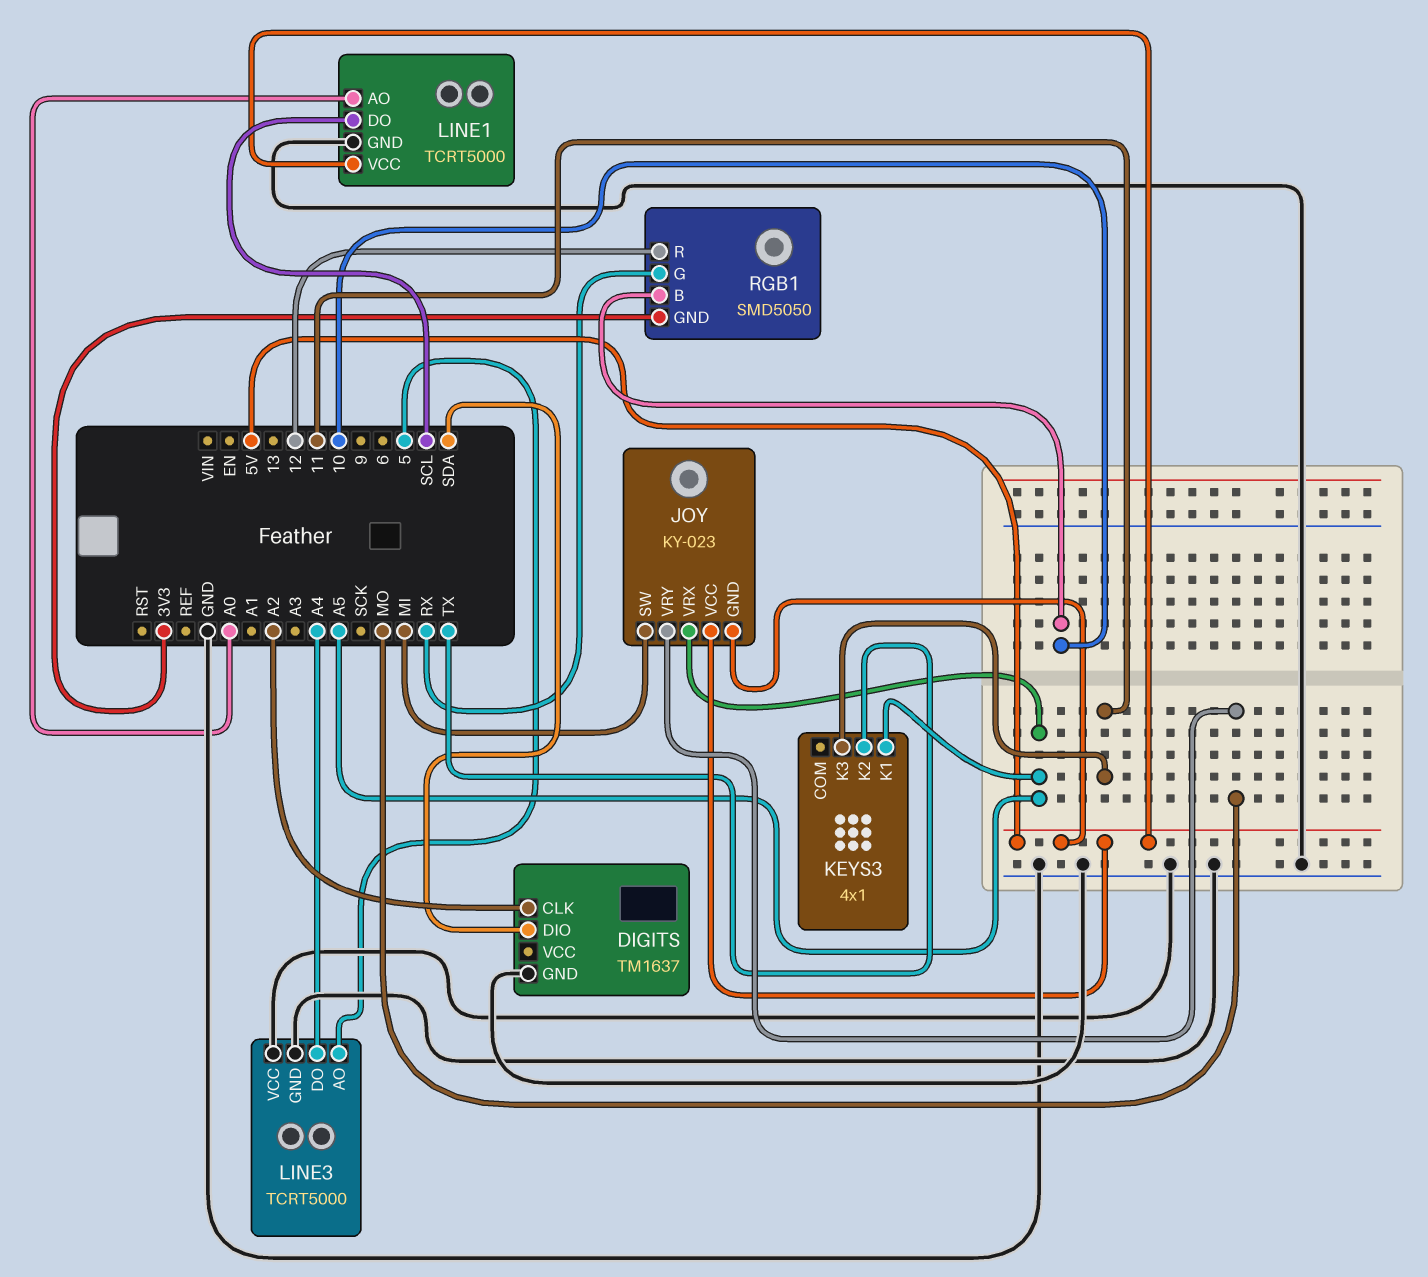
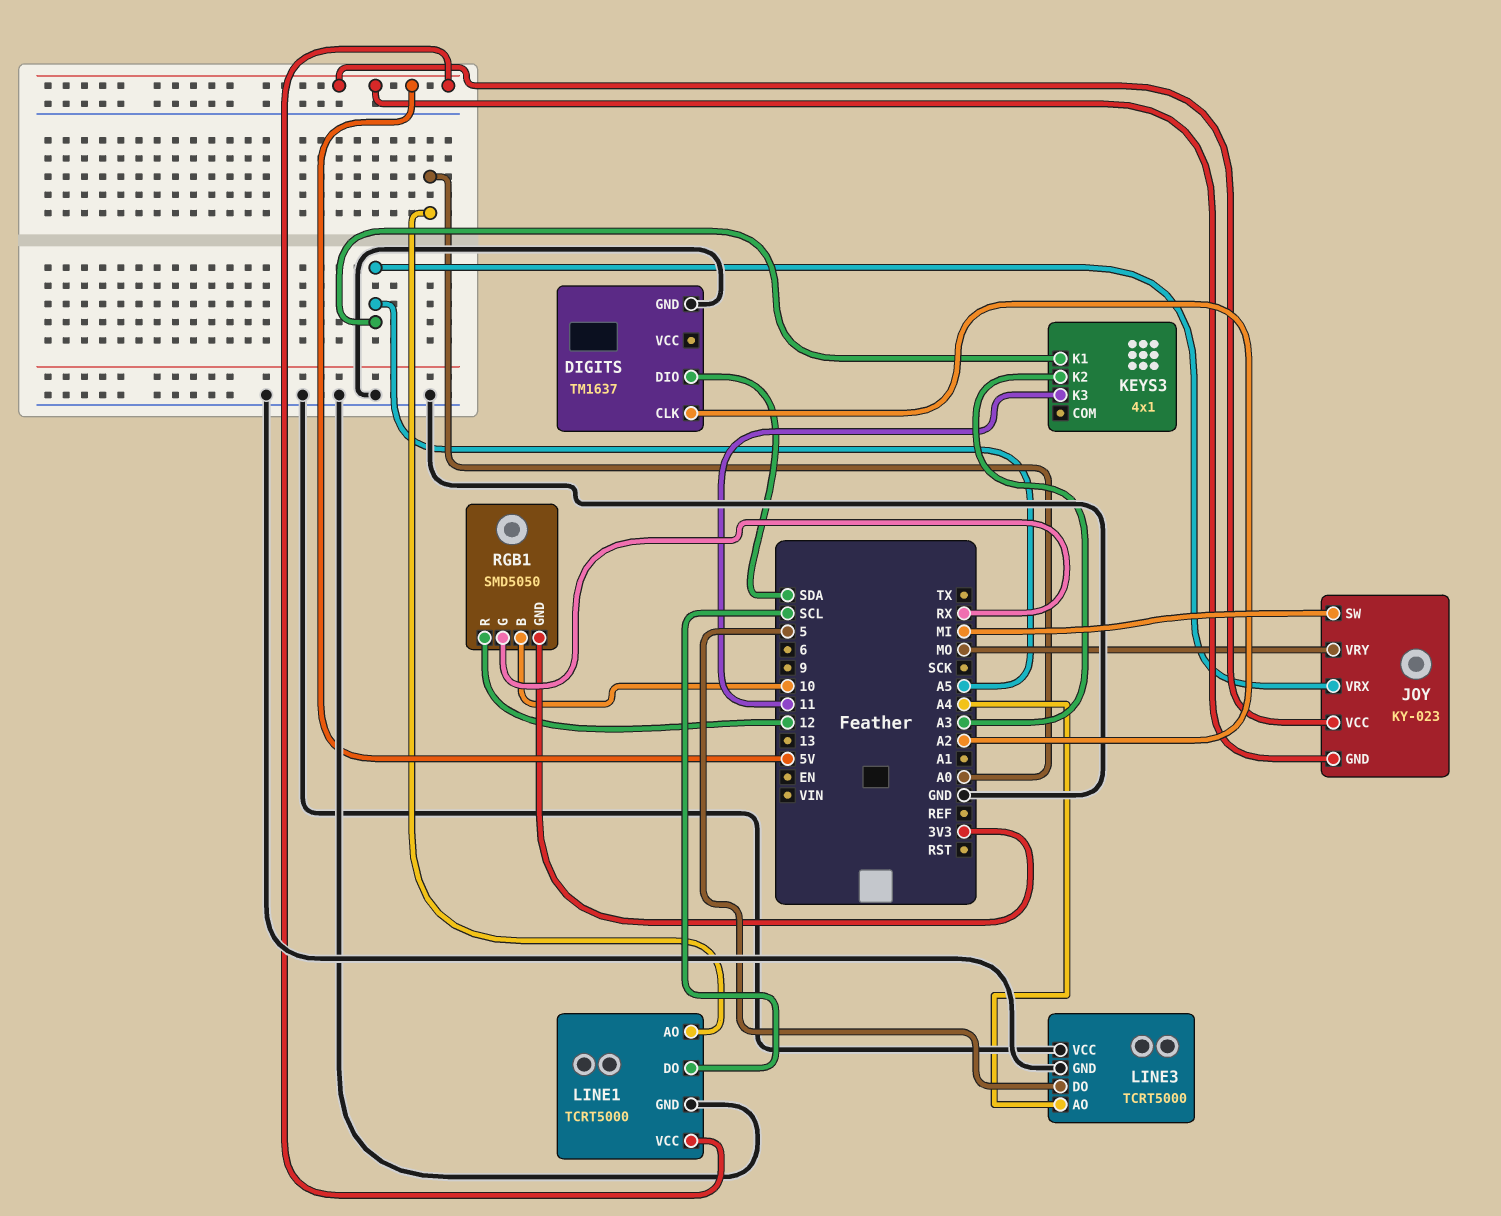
KEYS3 pin K2: TX -> A3
LINE3 pin AO: 5 -> A4
LINE3 pin DO: A4 -> 5

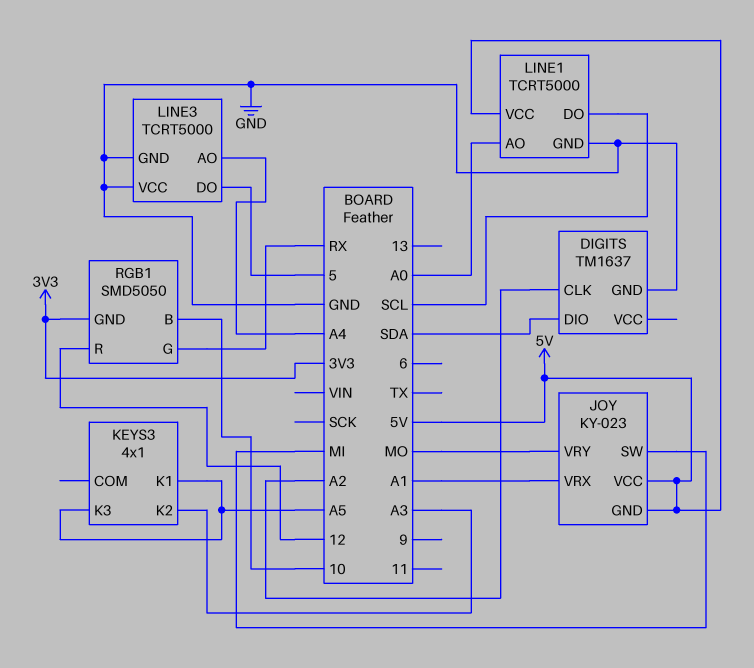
JOY pin VRX: A5 -> A1
KEYS3 pin K3: 11 -> A5

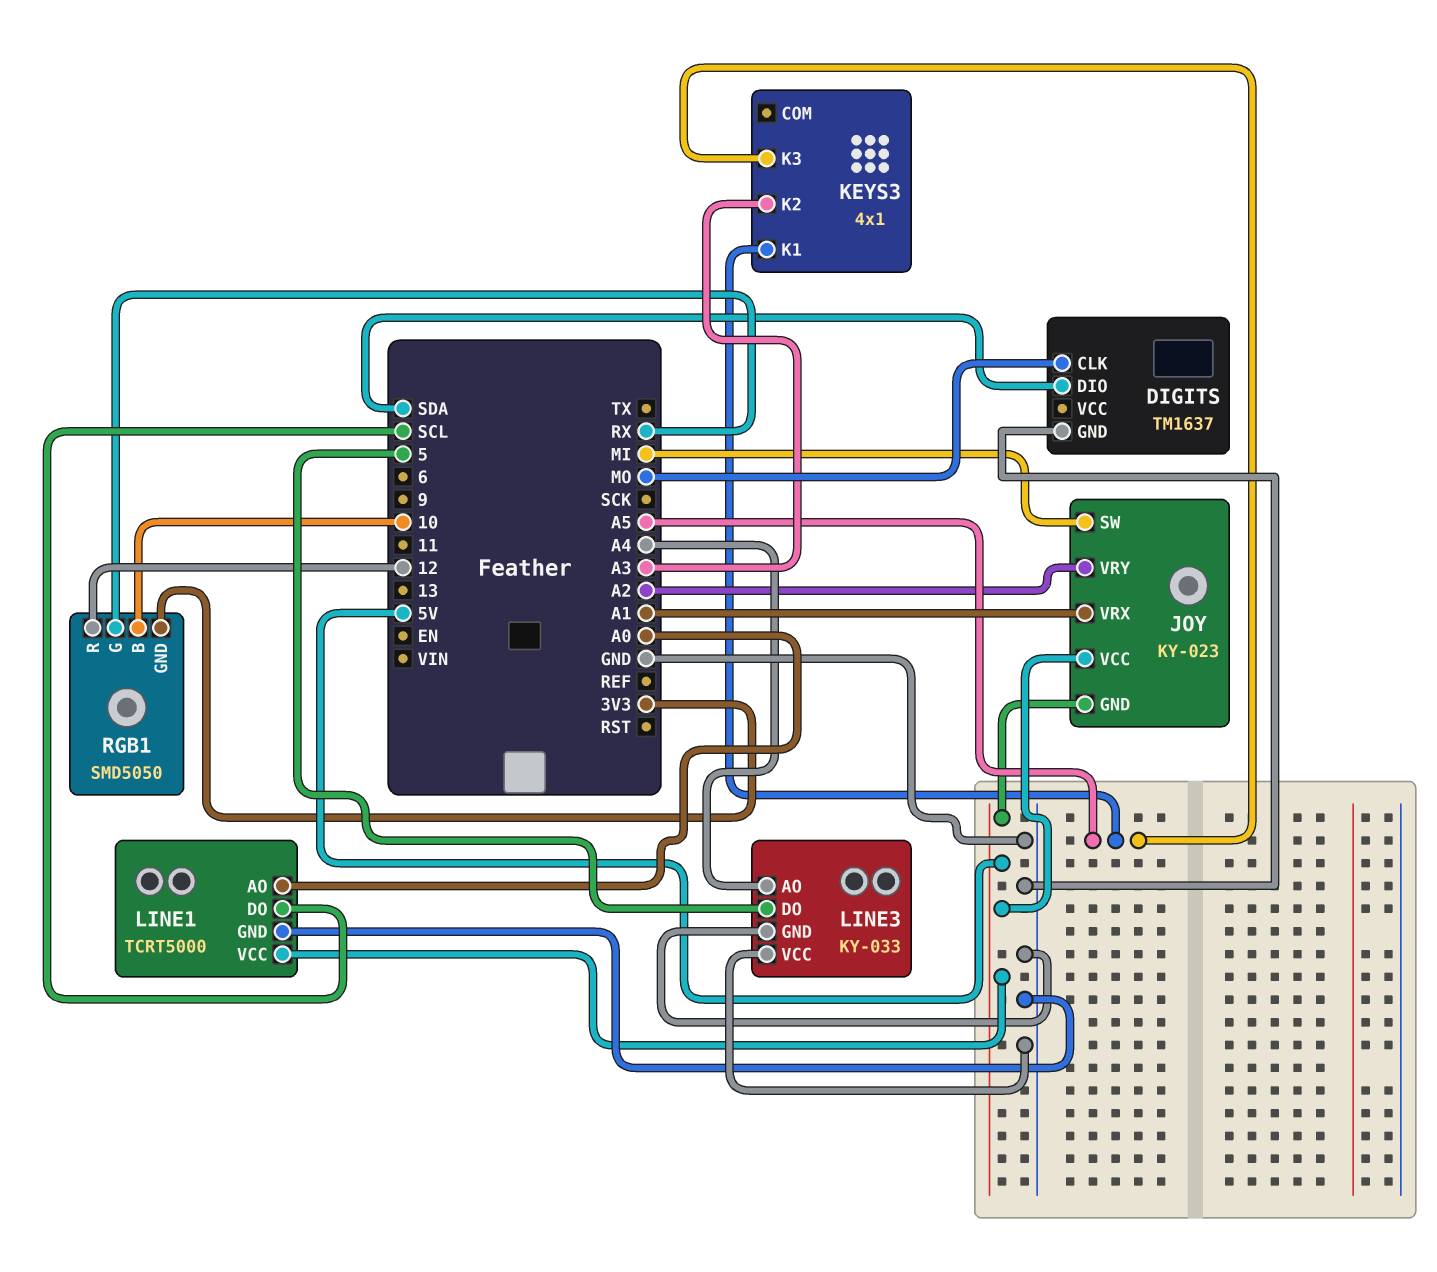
DIGITS pin CLK: A2 -> MO
JOY pin VRY: MO -> A2
LINE3: TCRT5000 -> KY-033

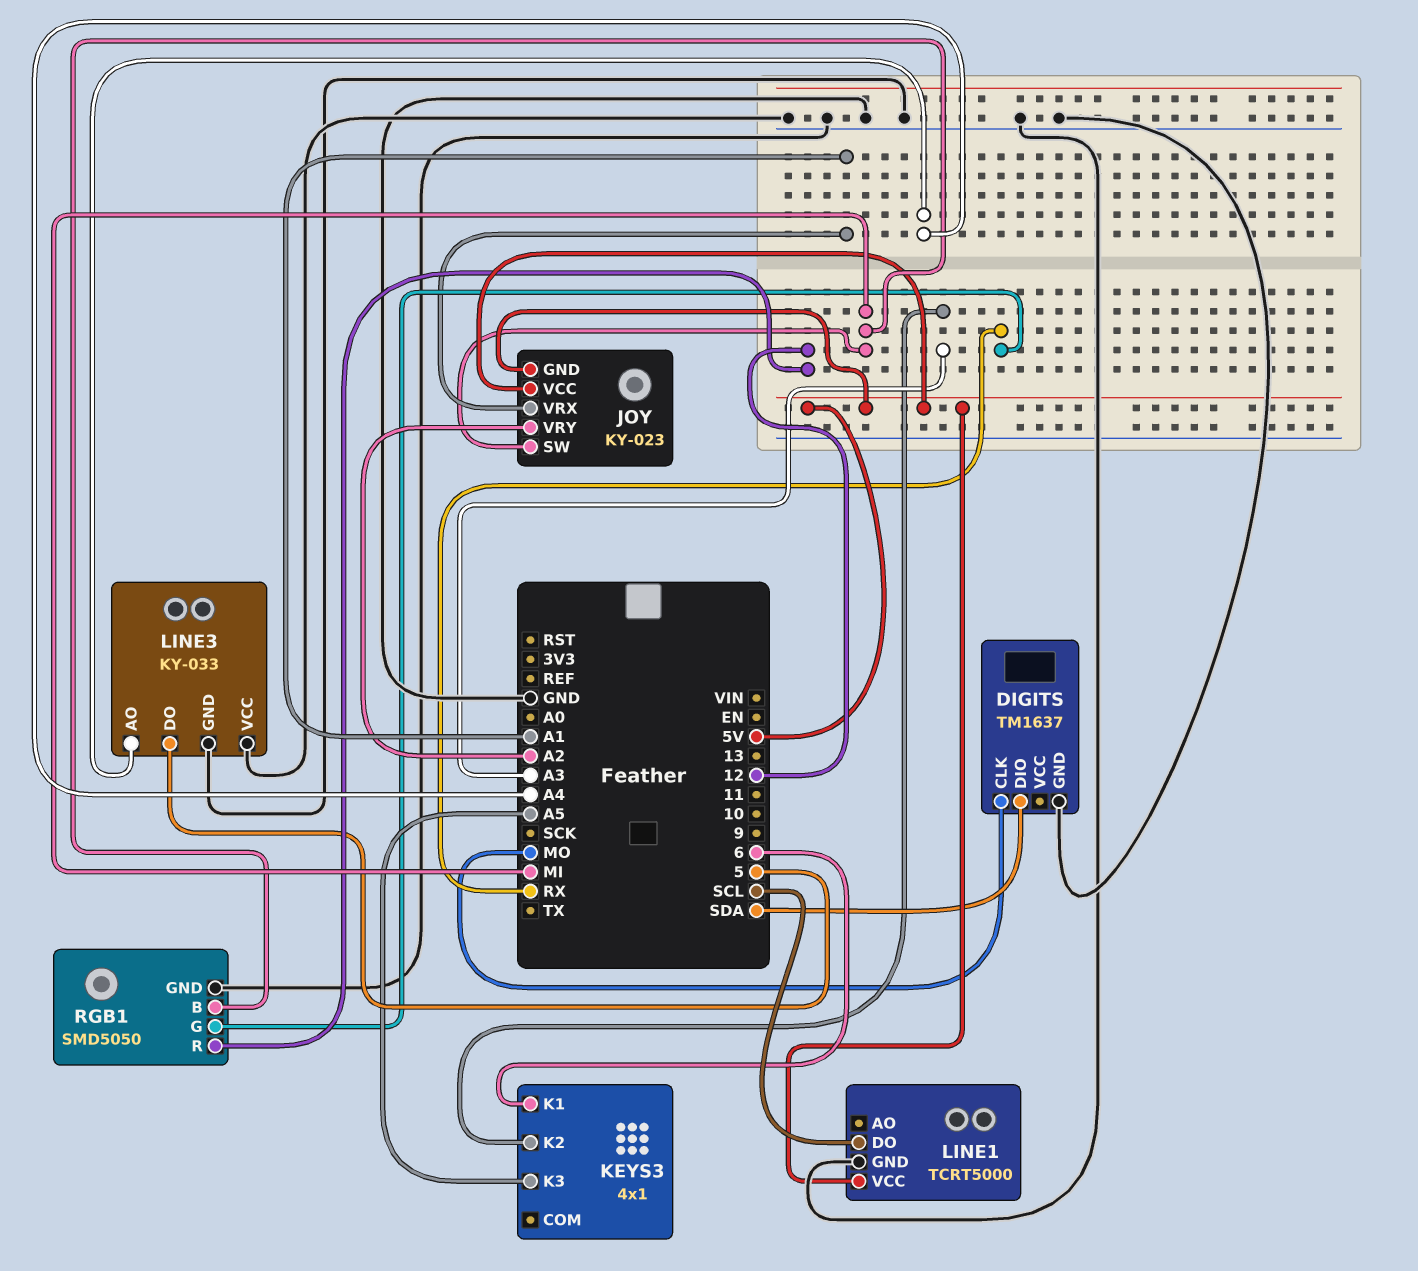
KEYS3 pin K1: A5 -> 6
LINE1 pin AO: A0 -> none
RGB1 pin B: 10 -> MI
RGB1 pin GND: 3V3 -> GND

